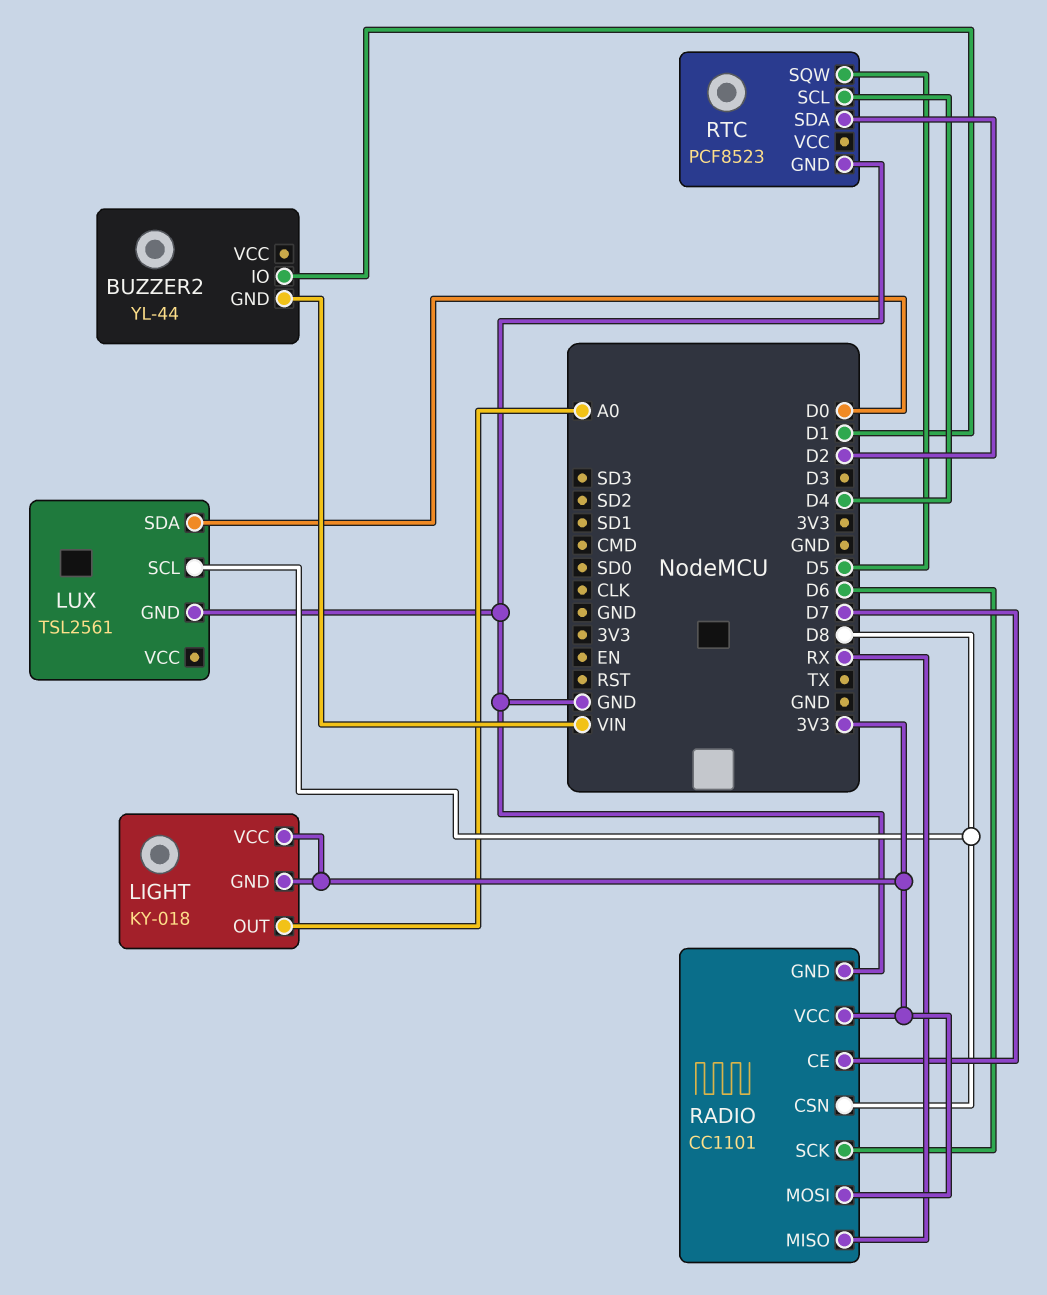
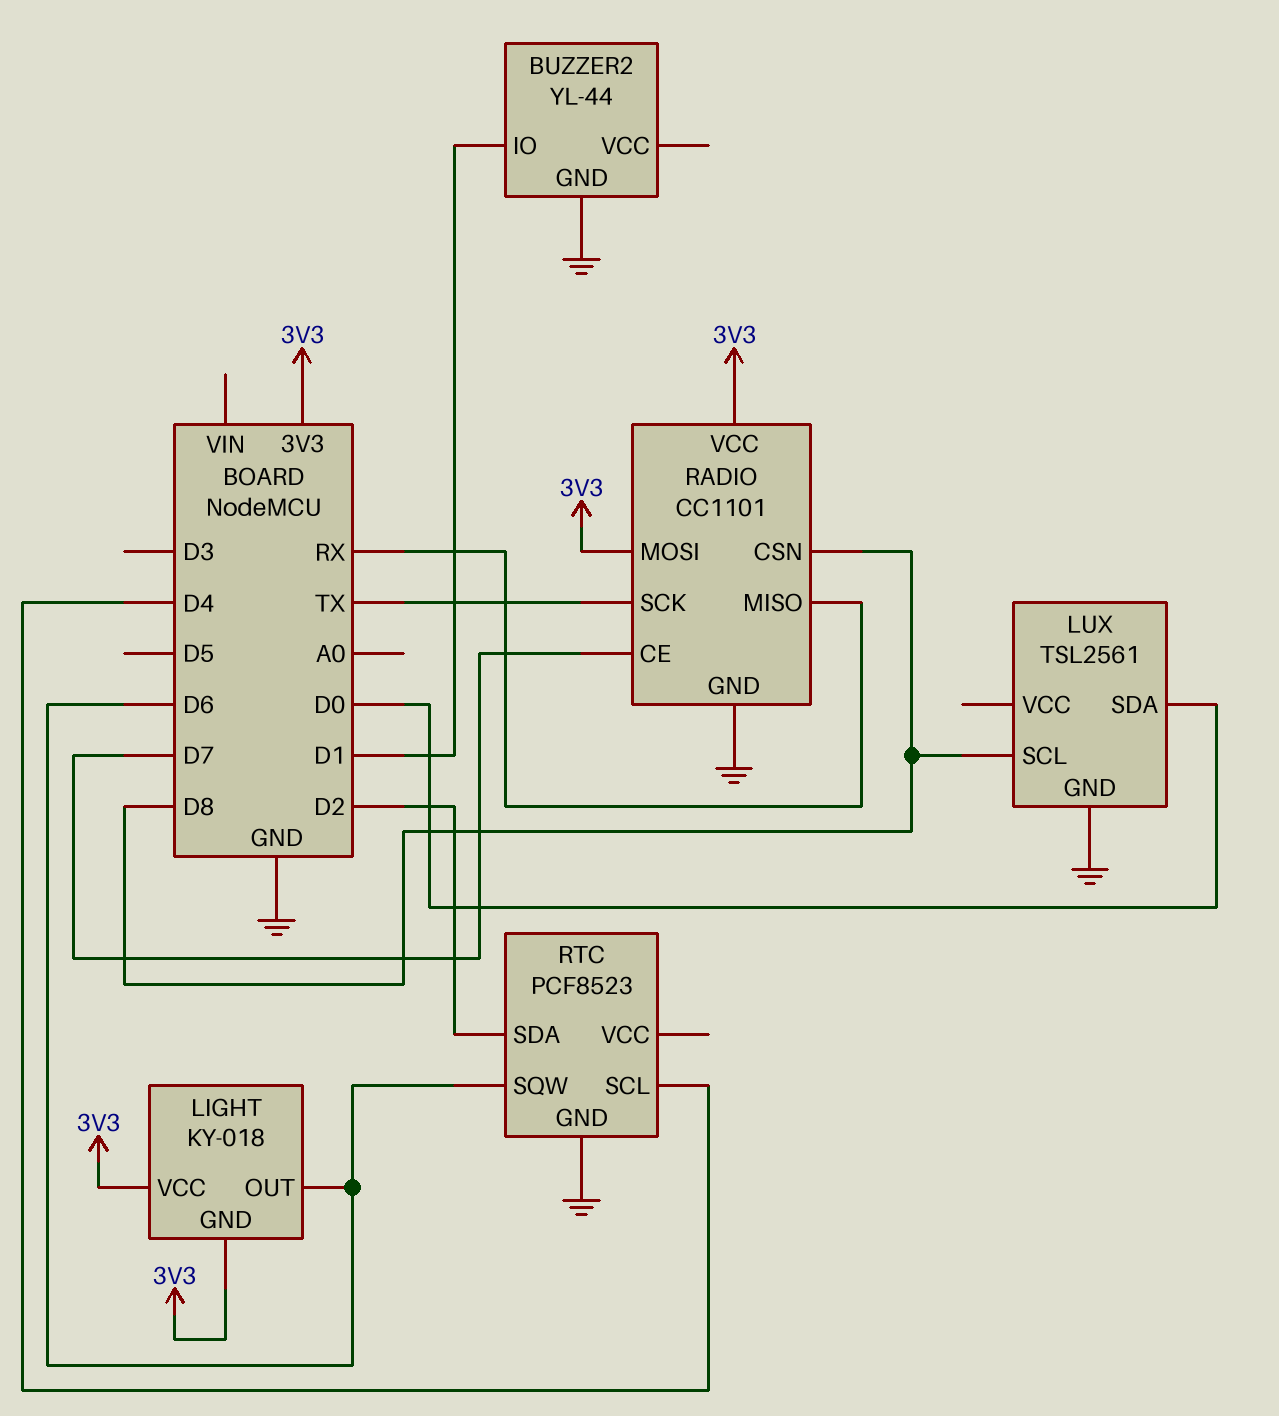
BUZZER2 pin GND: VIN -> GND
LIGHT pin OUT: A0 -> D6
RADIO pin SCK: D6 -> TX
RTC pin SQW: D5 -> D6

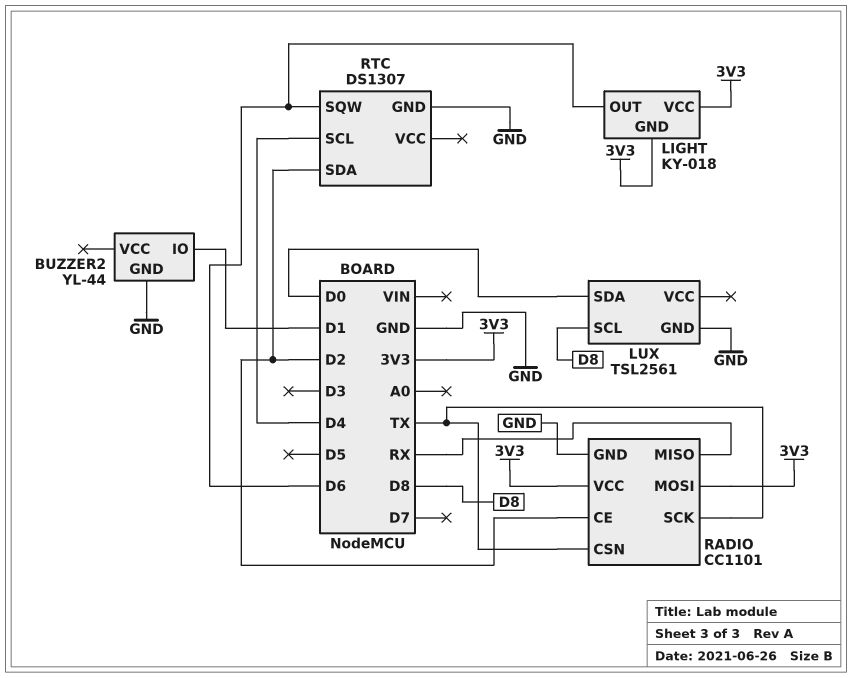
RADIO pin CE: D7 -> D2
RADIO pin CSN: D8 -> TX
RTC: PCF8523 -> DS1307

